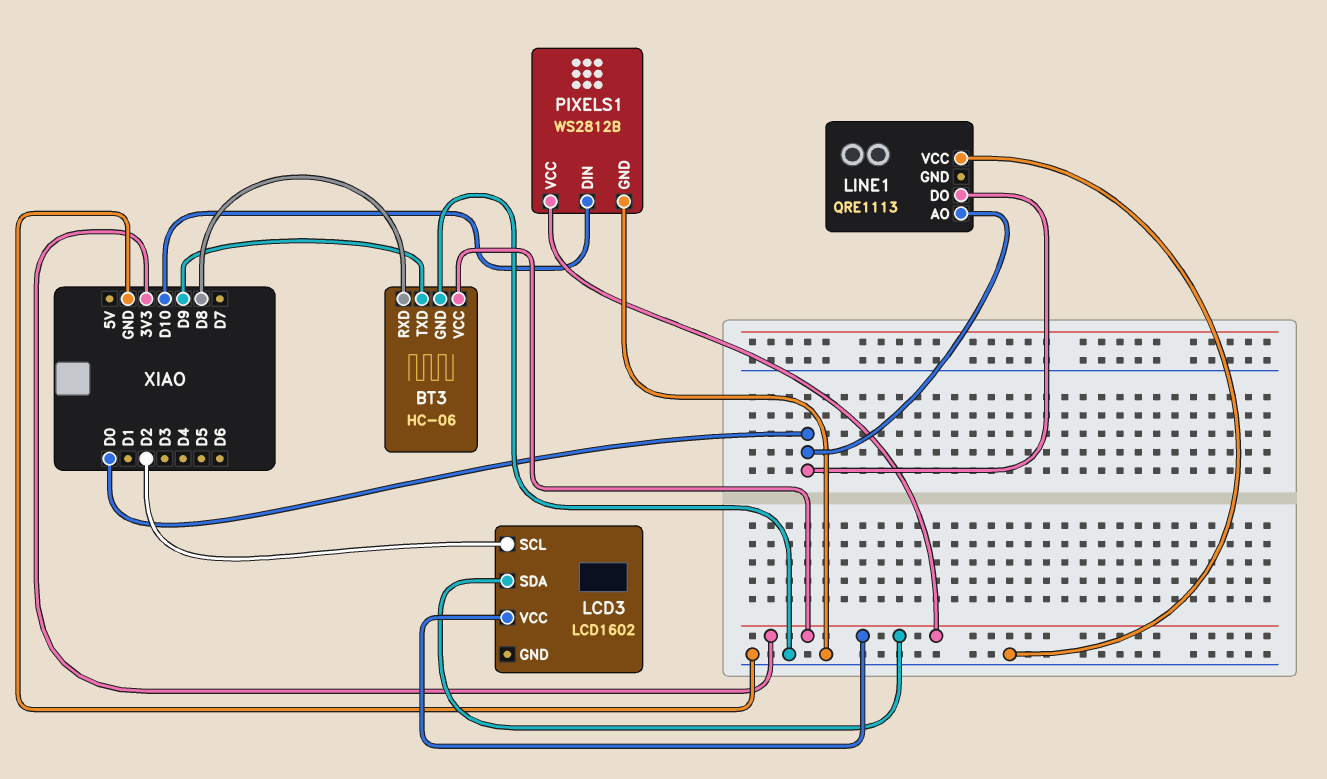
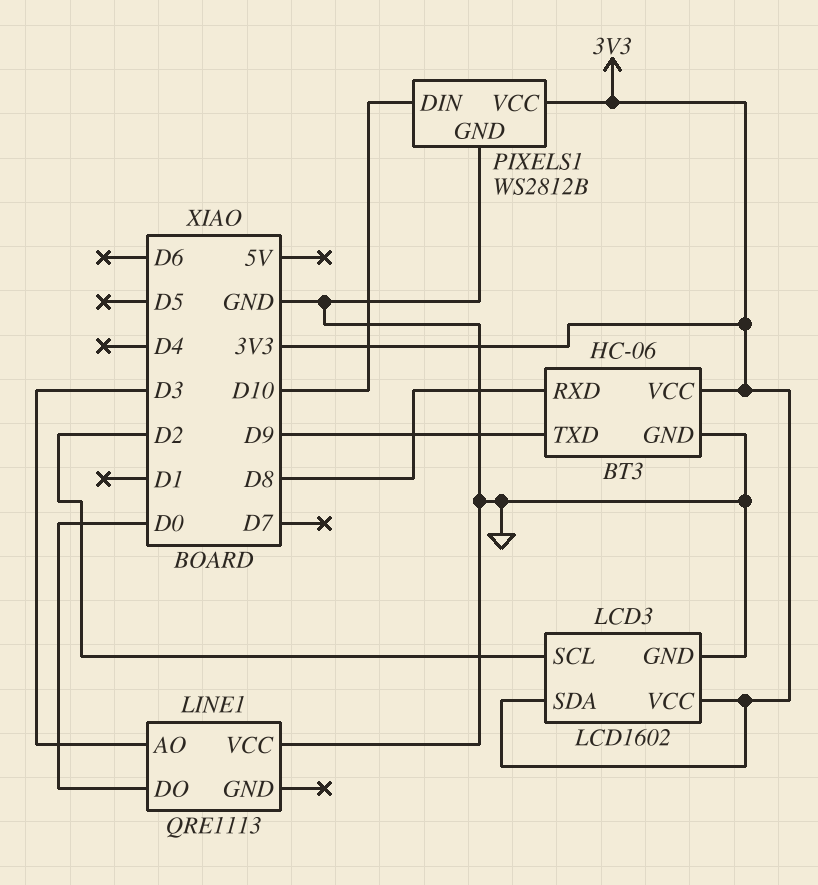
LCD3 pin GND: none -> GND
LINE1 pin AO: D0 -> D3

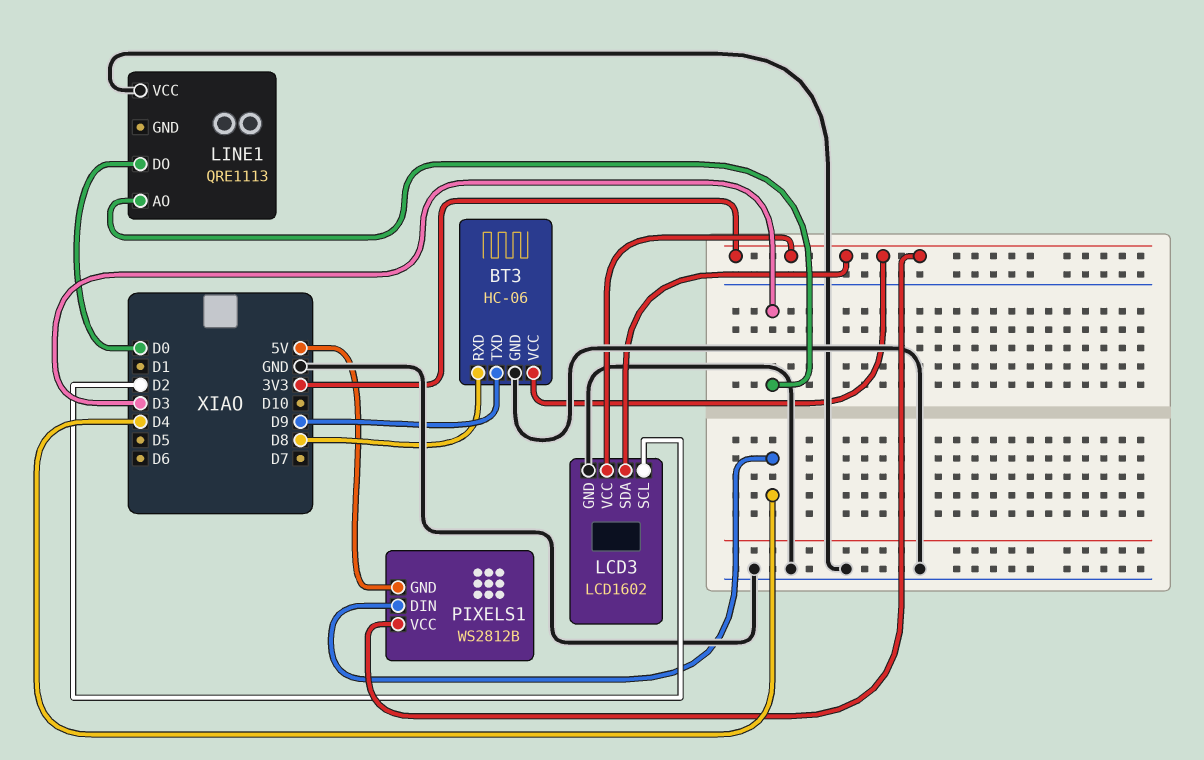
PIXELS1 pin DIN: D10 -> D4
PIXELS1 pin GND: GND -> 5V

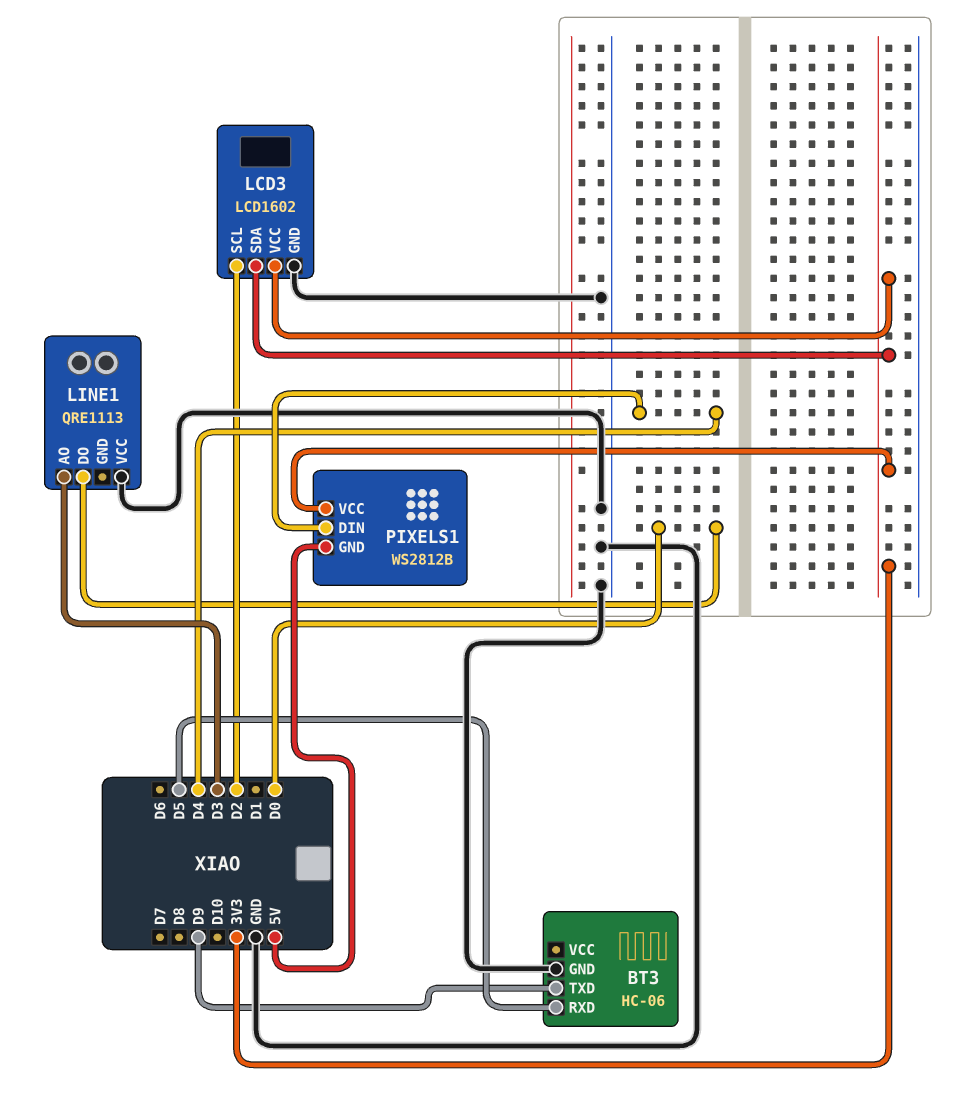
BT3 pin RXD: D8 -> D5
BT3 pin VCC: 3V3 -> none

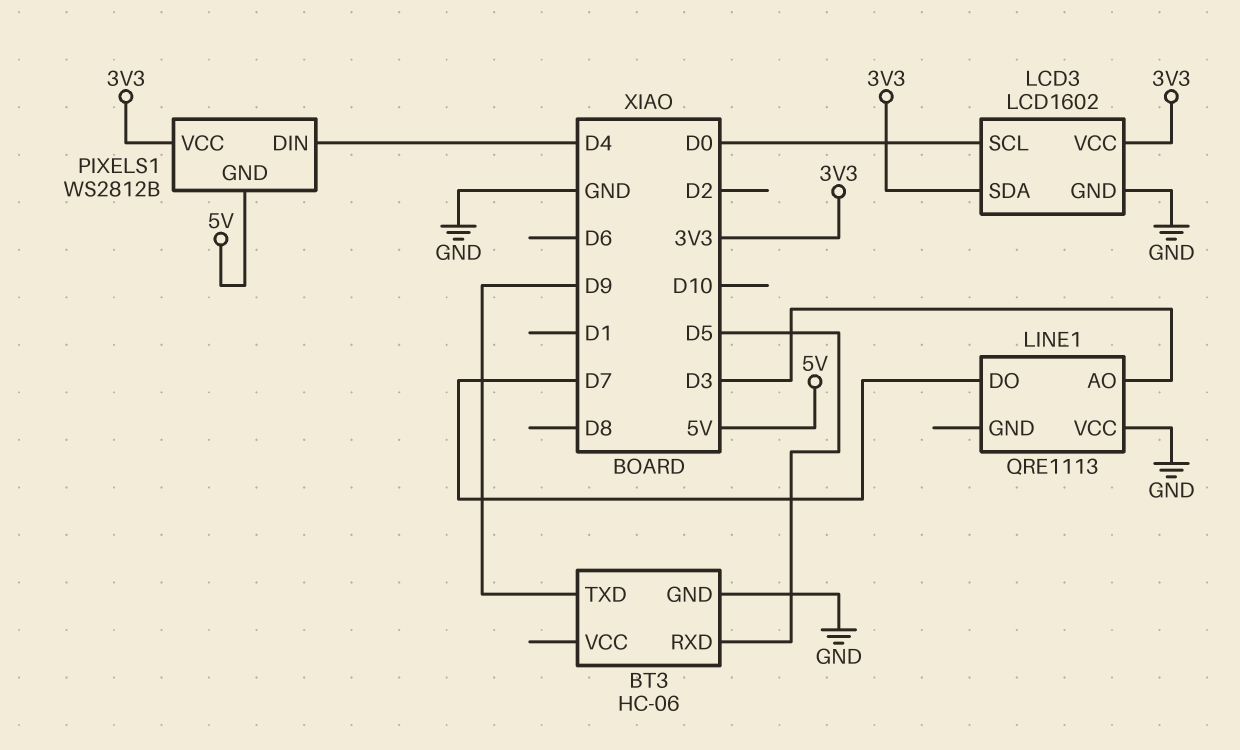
LCD3 pin SCL: D2 -> D0
LINE1 pin DO: D0 -> D7

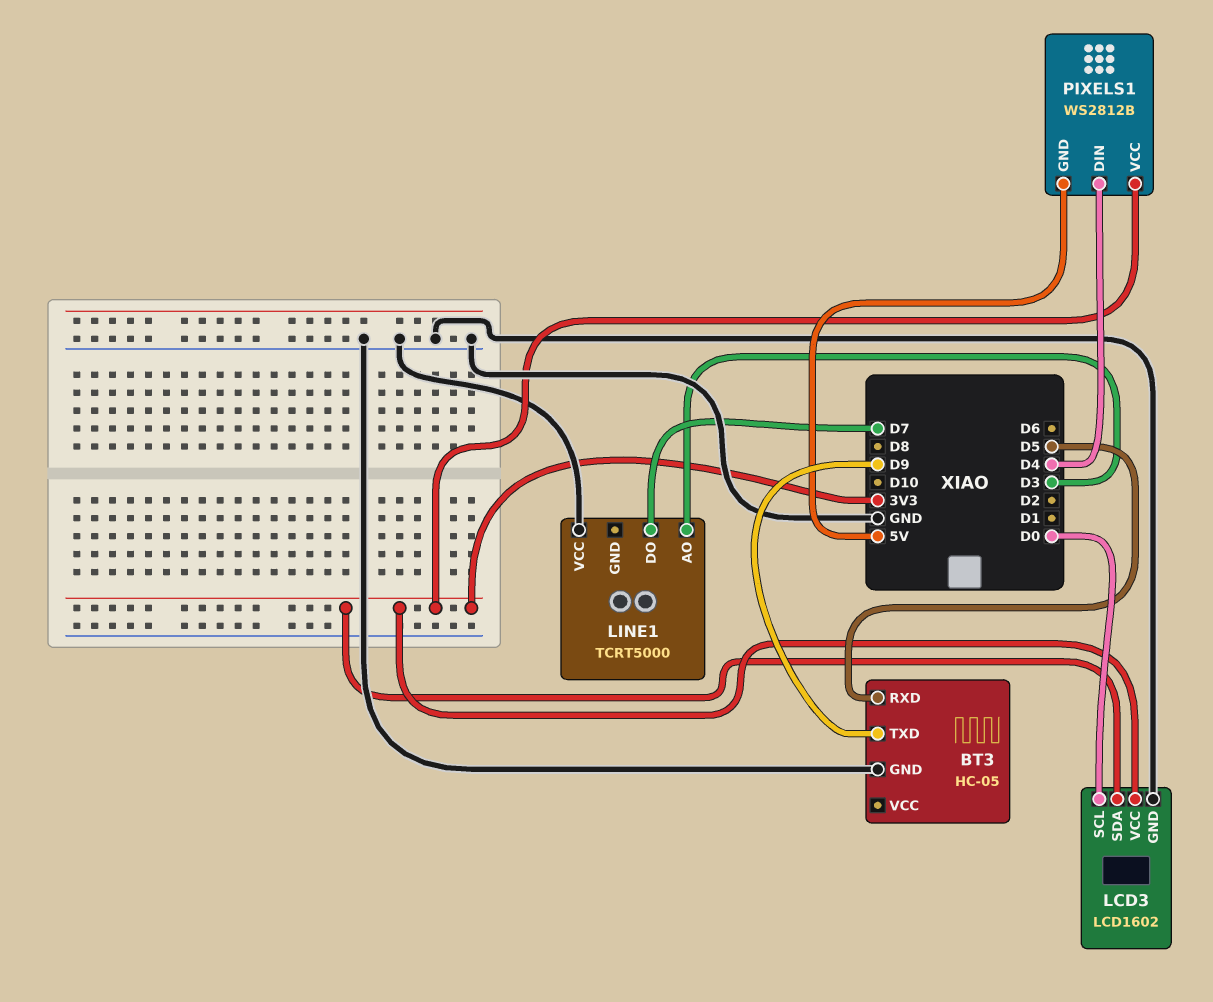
BT3: HC-06 -> HC-05
LINE1: QRE1113 -> TCRT5000

